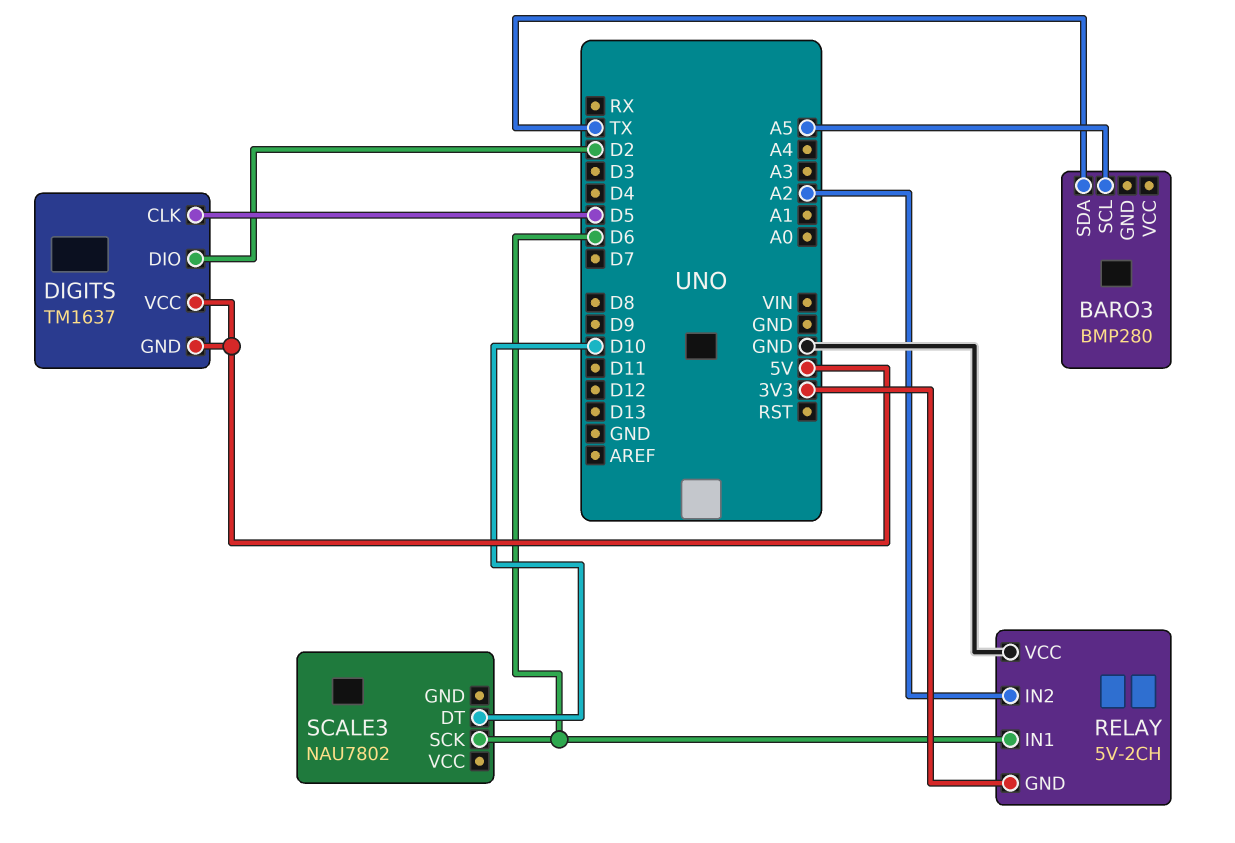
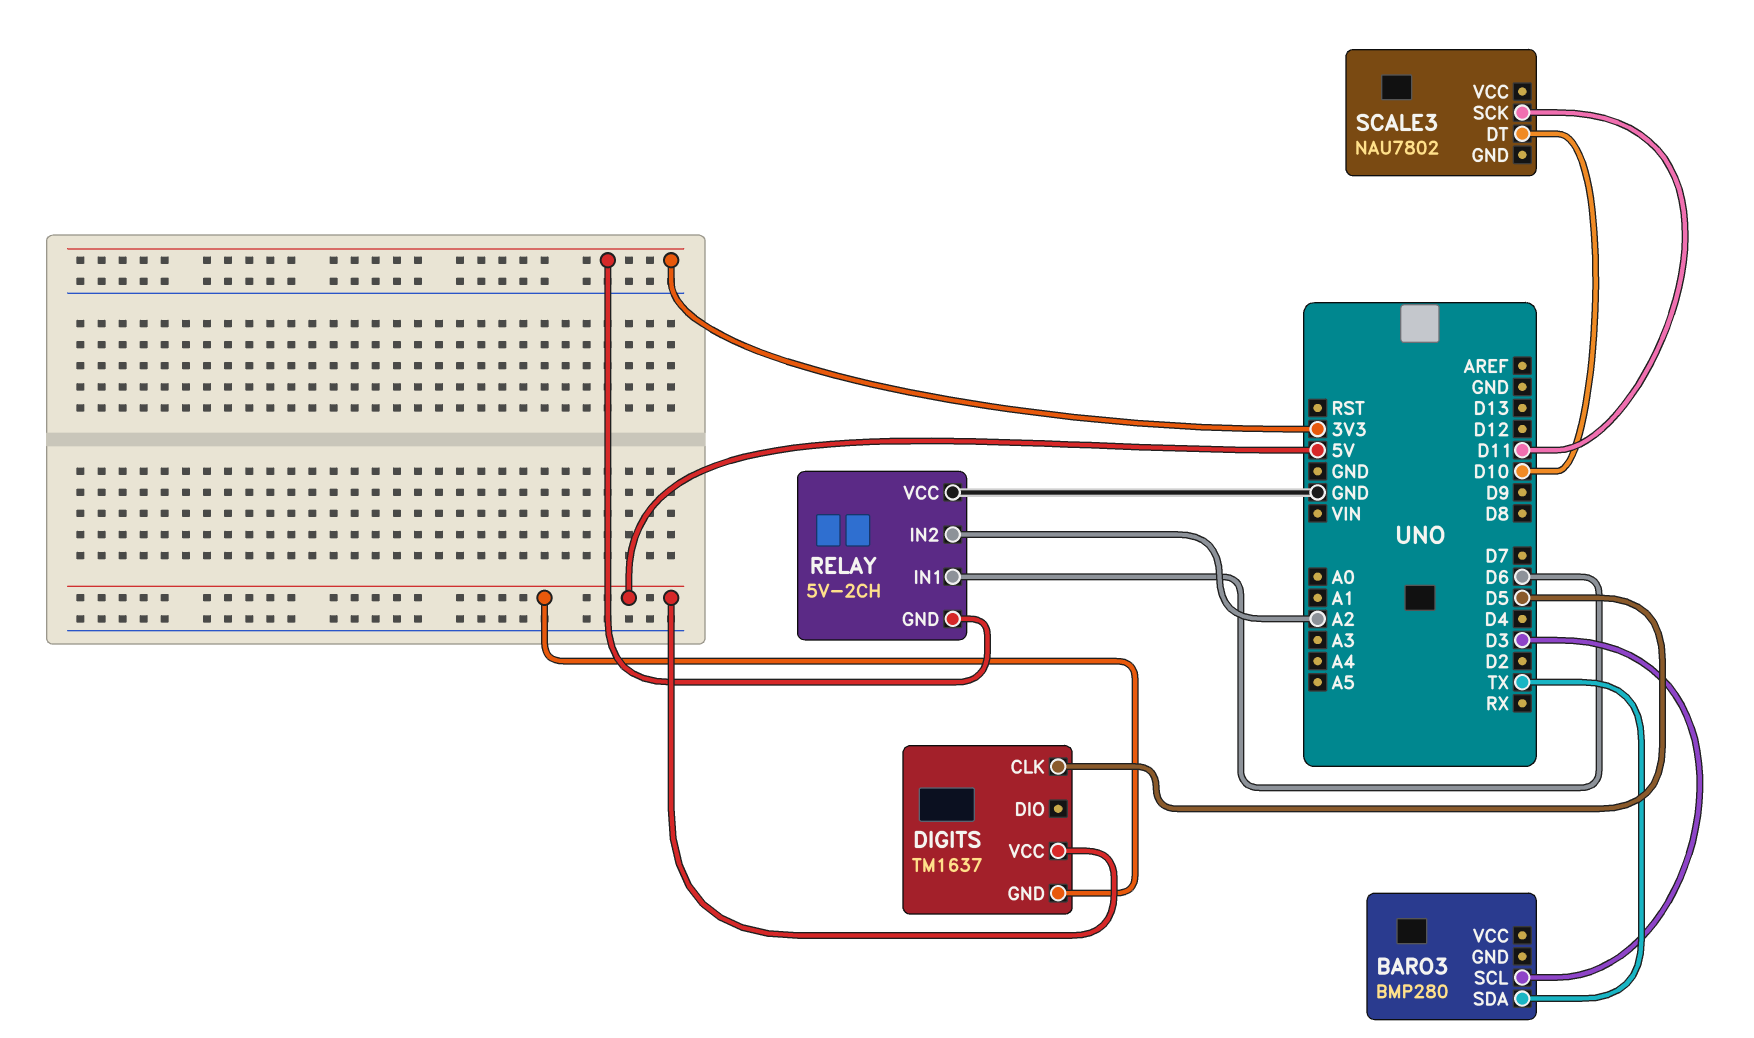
BARO3 pin SCL: A5 -> D3
DIGITS pin DIO: D2 -> none
SCALE3 pin SCK: D6 -> D11

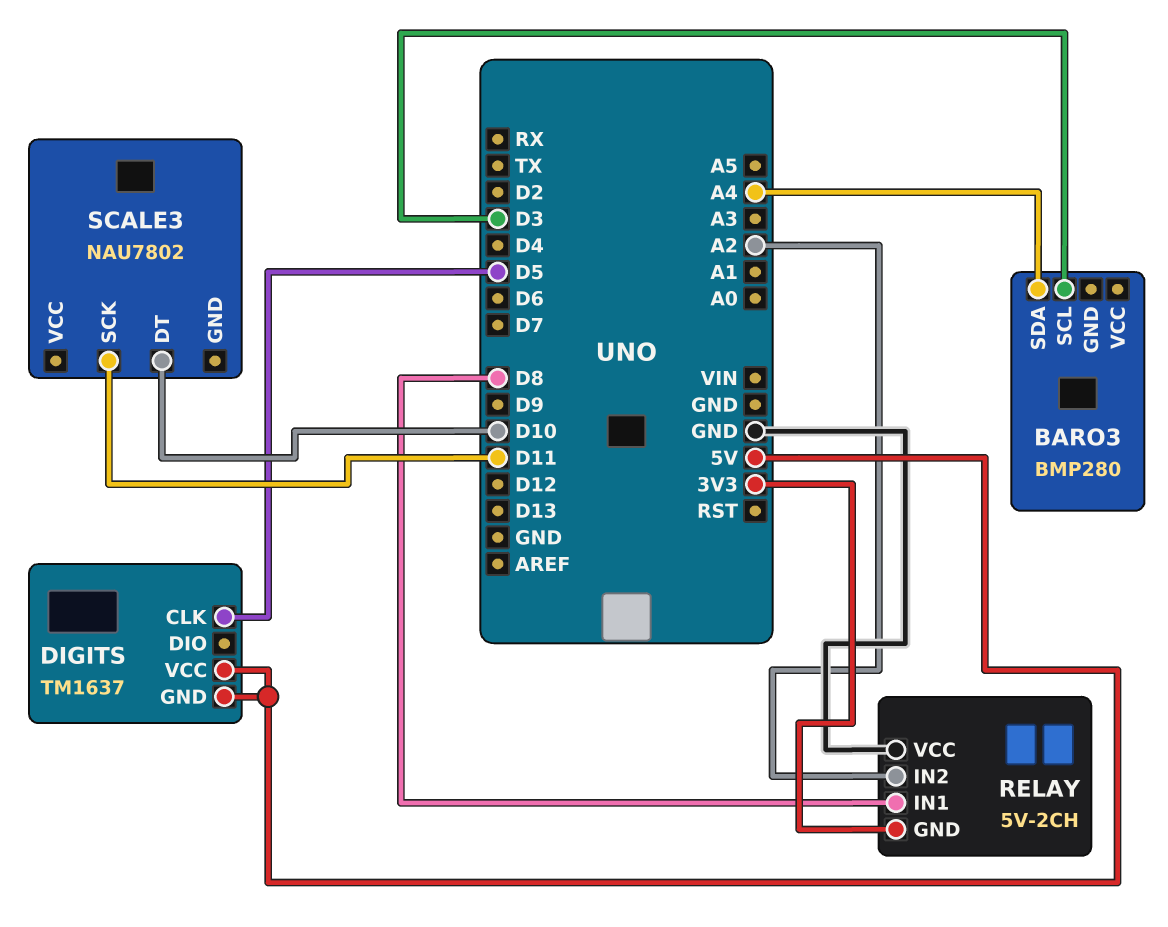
BARO3 pin SDA: TX -> A4
RELAY pin IN1: D6 -> D8

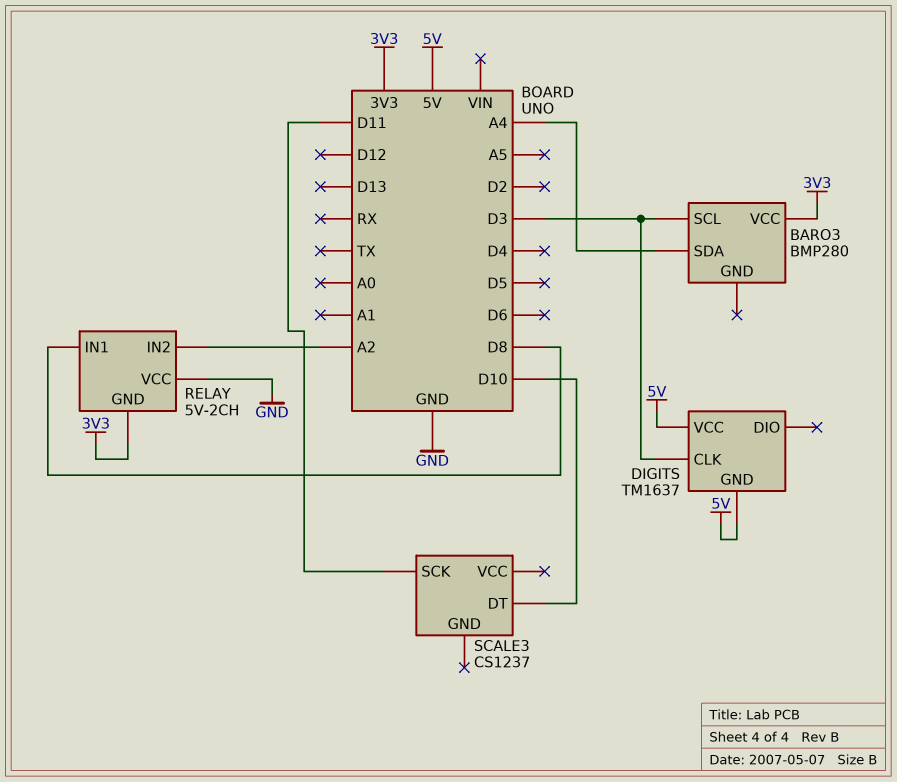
BARO3 pin VCC: none -> 3V3
DIGITS pin CLK: D5 -> D3
SCALE3: NAU7802 -> CS1237

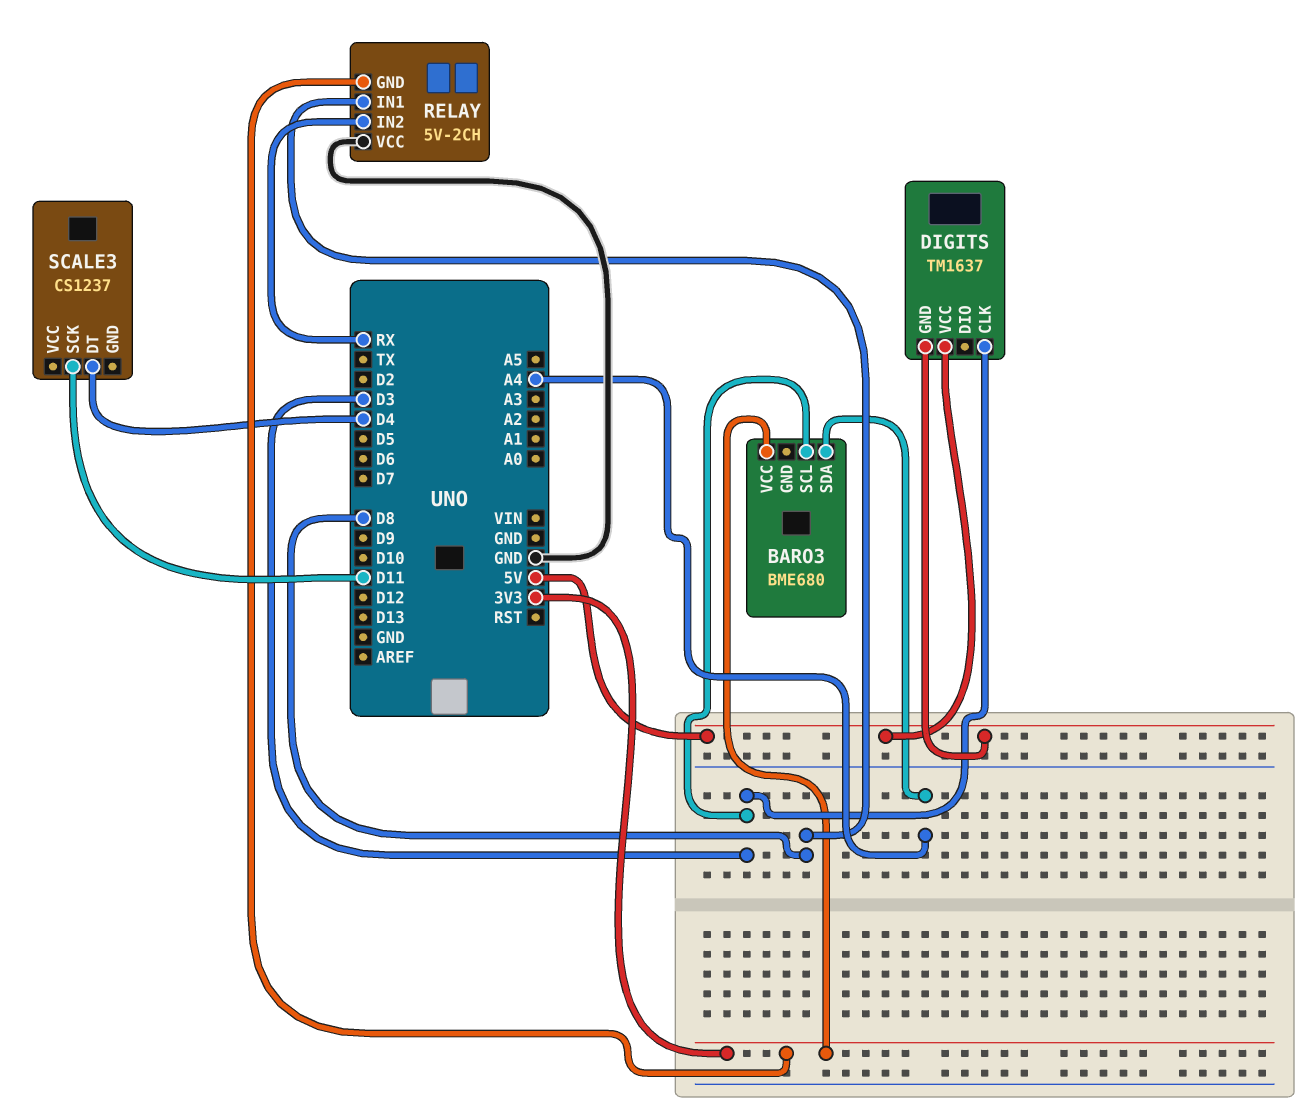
BARO3: BMP280 -> BME680
RELAY pin IN2: A2 -> RX
SCALE3 pin DT: D10 -> D4

